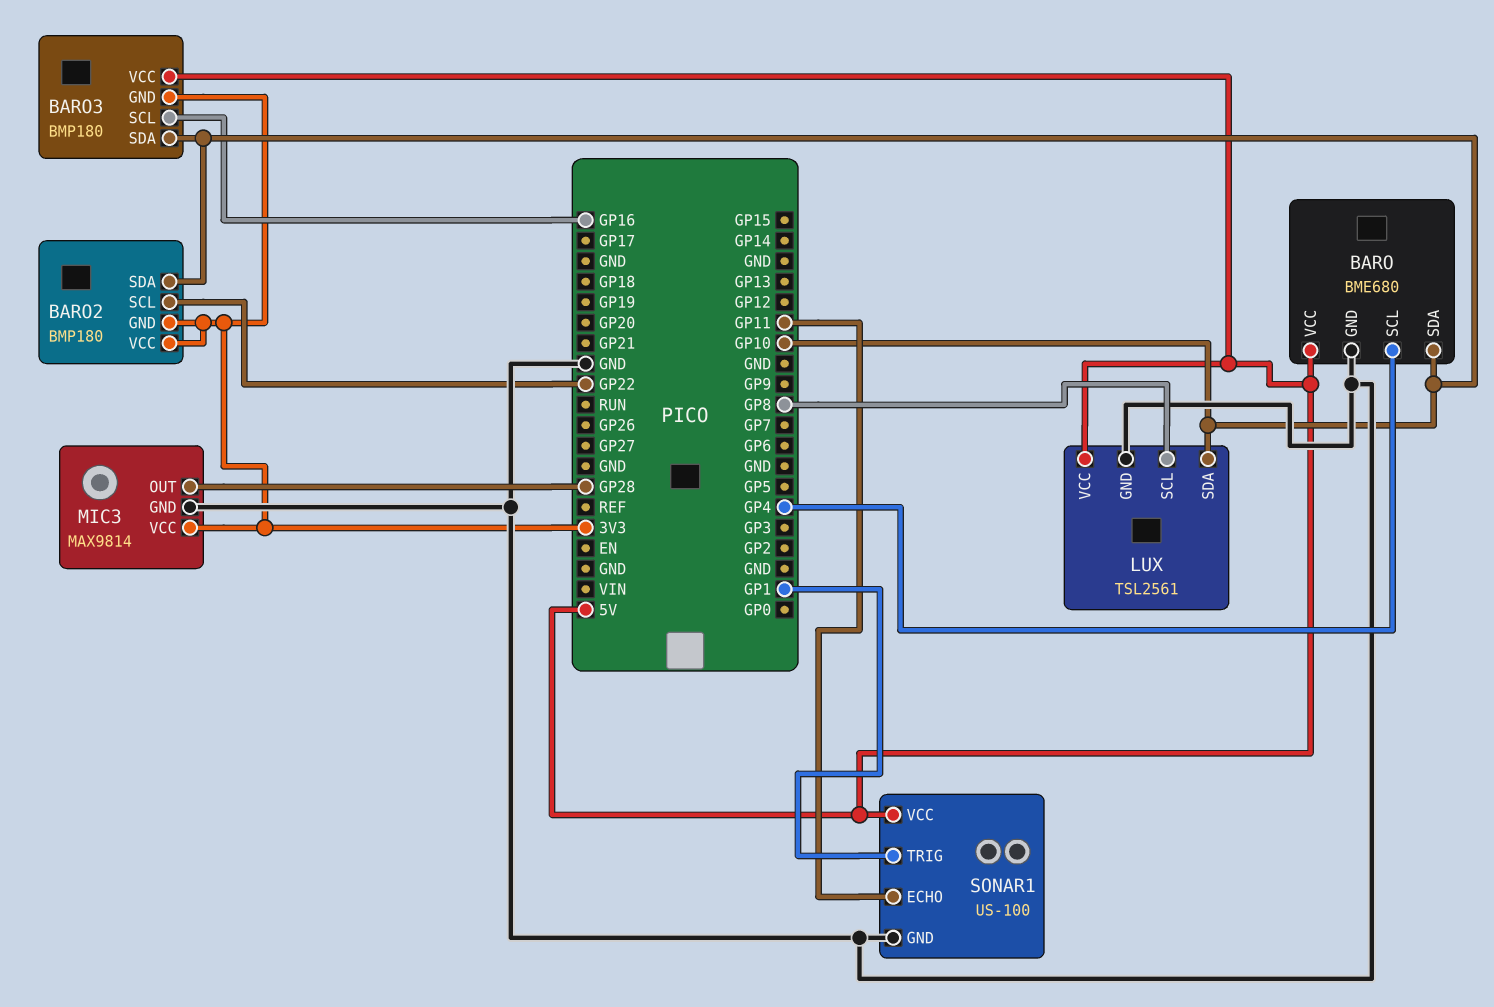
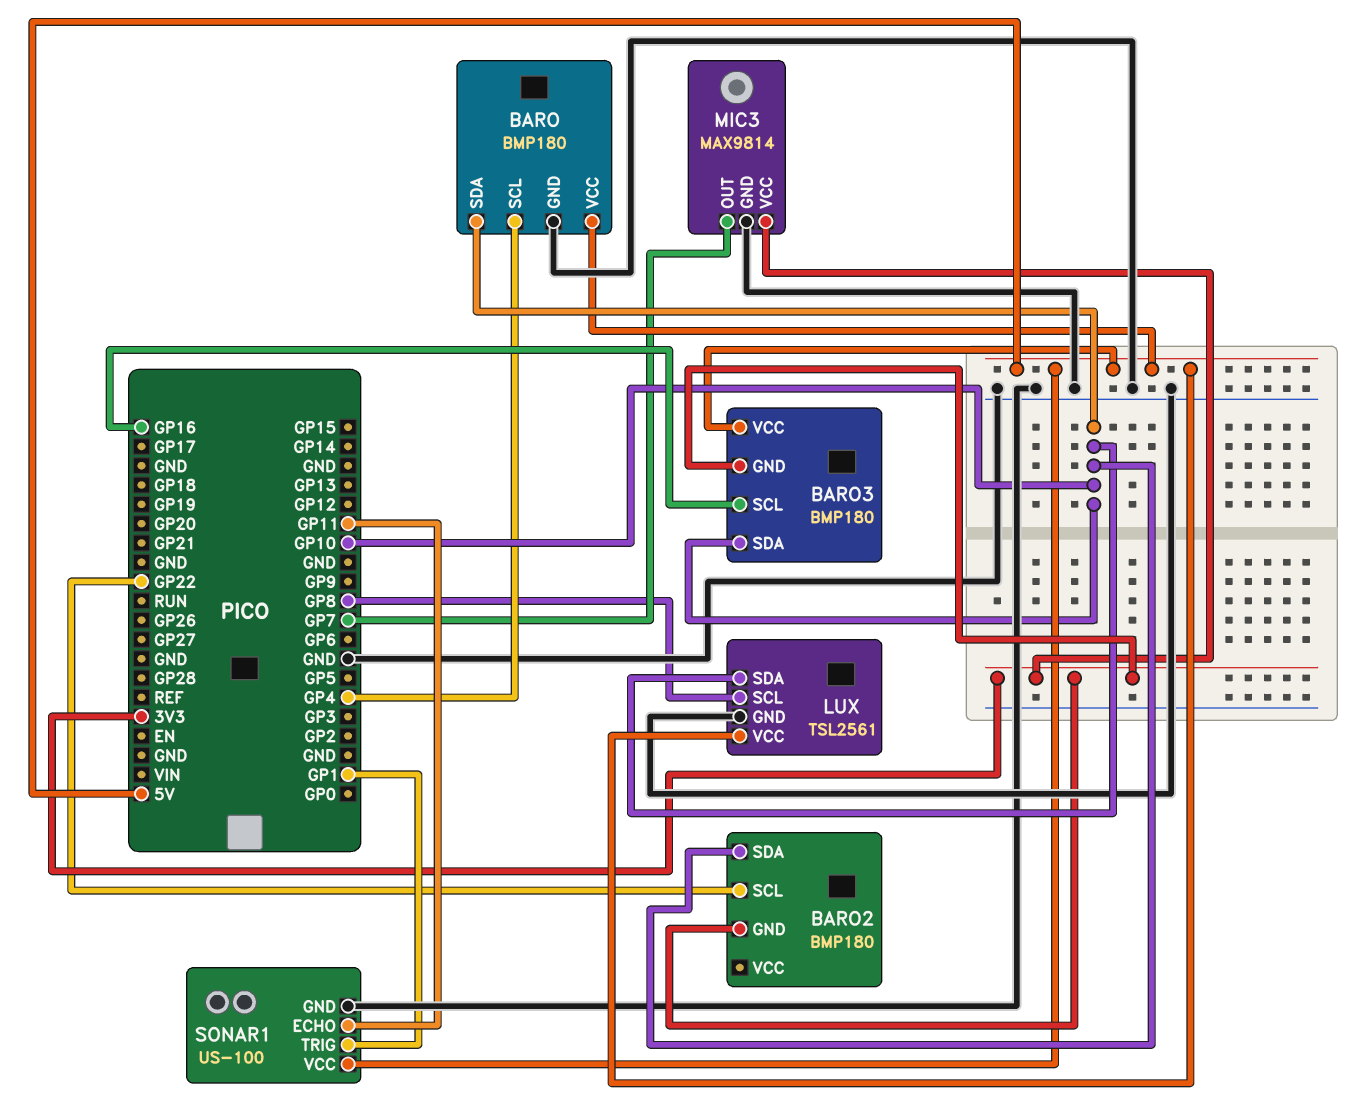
BARO: BME680 -> BMP180
BARO2 pin VCC: 3V3 -> none
MIC3 pin OUT: GP28 -> GP7

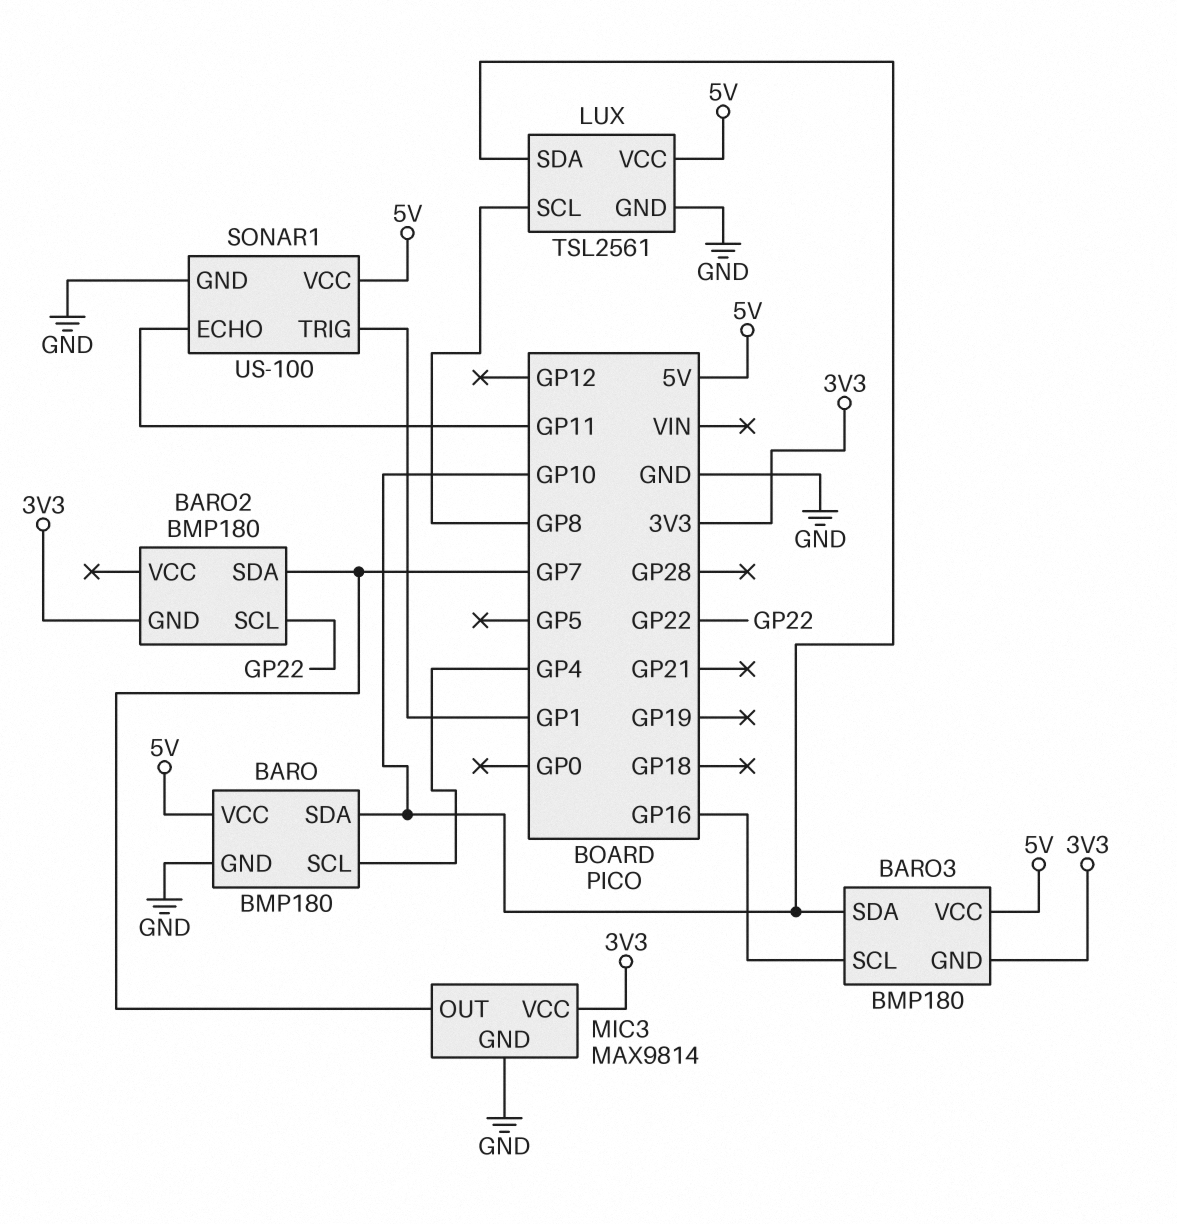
BARO2 pin SDA: GP10 -> GP7

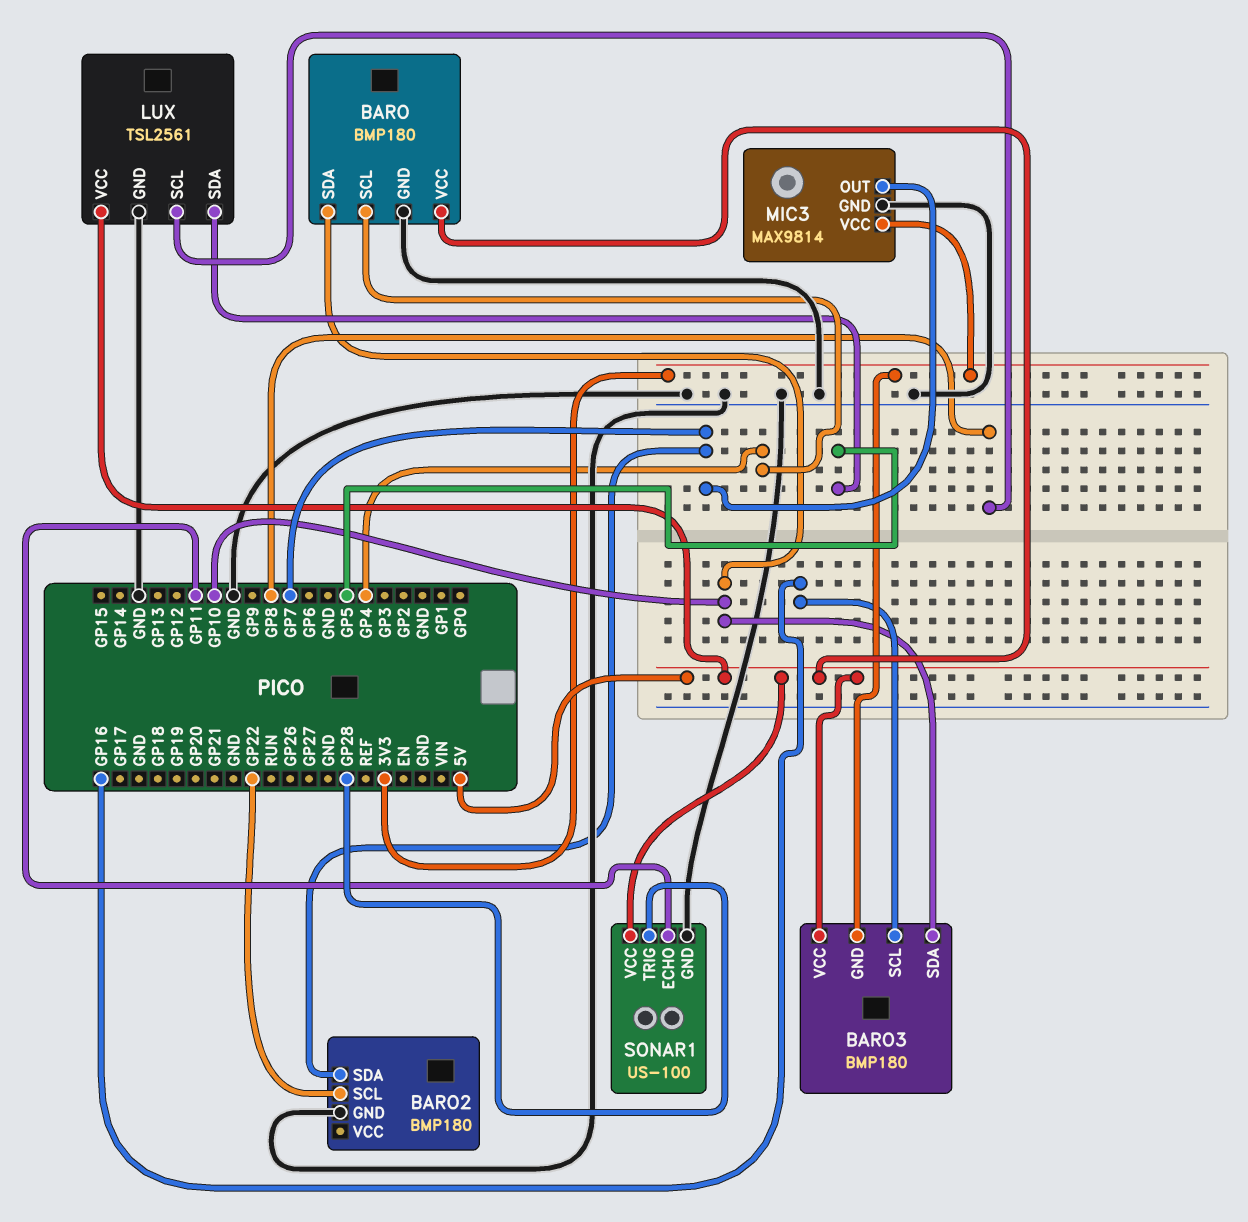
BARO2 pin GND: 3V3 -> GND
LUX pin SDA: GP10 -> GP5
SONAR1 pin TRIG: GP1 -> GP28

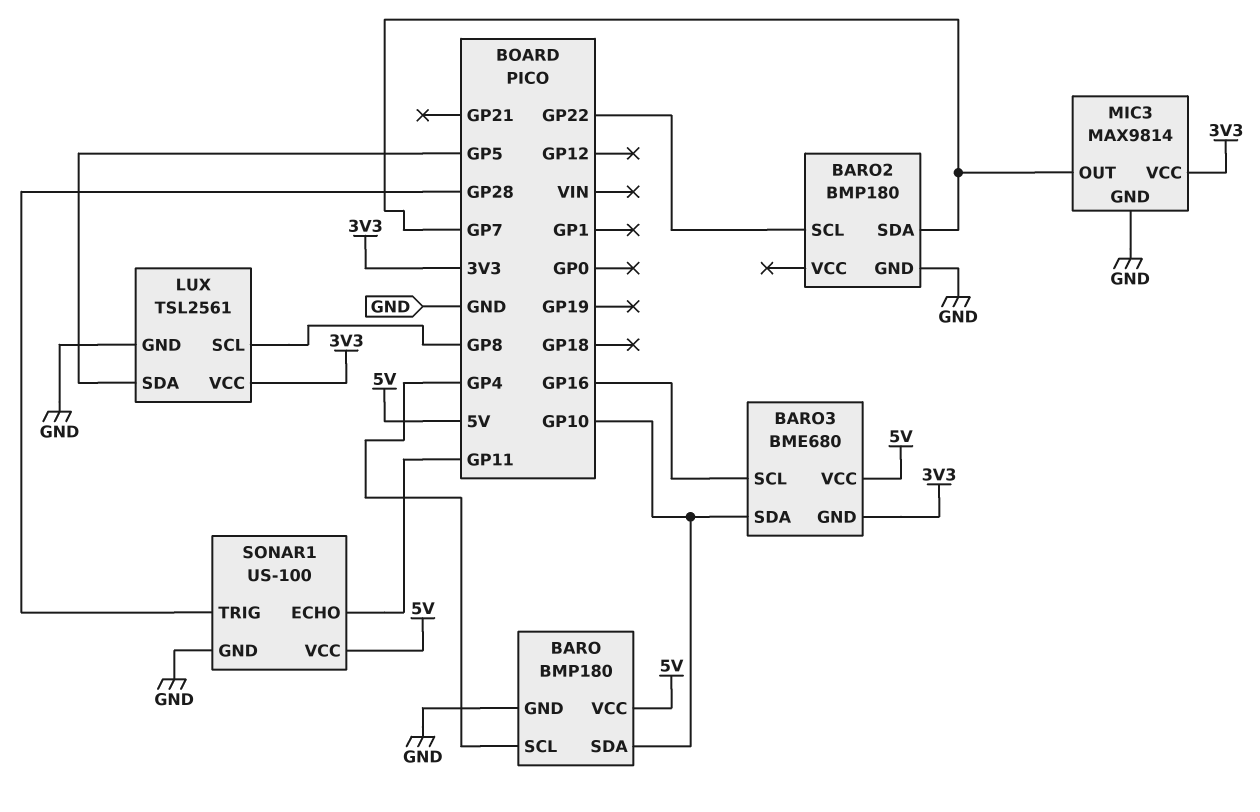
BARO3: BMP180 -> BME680
LUX pin VCC: 5V -> 3V3

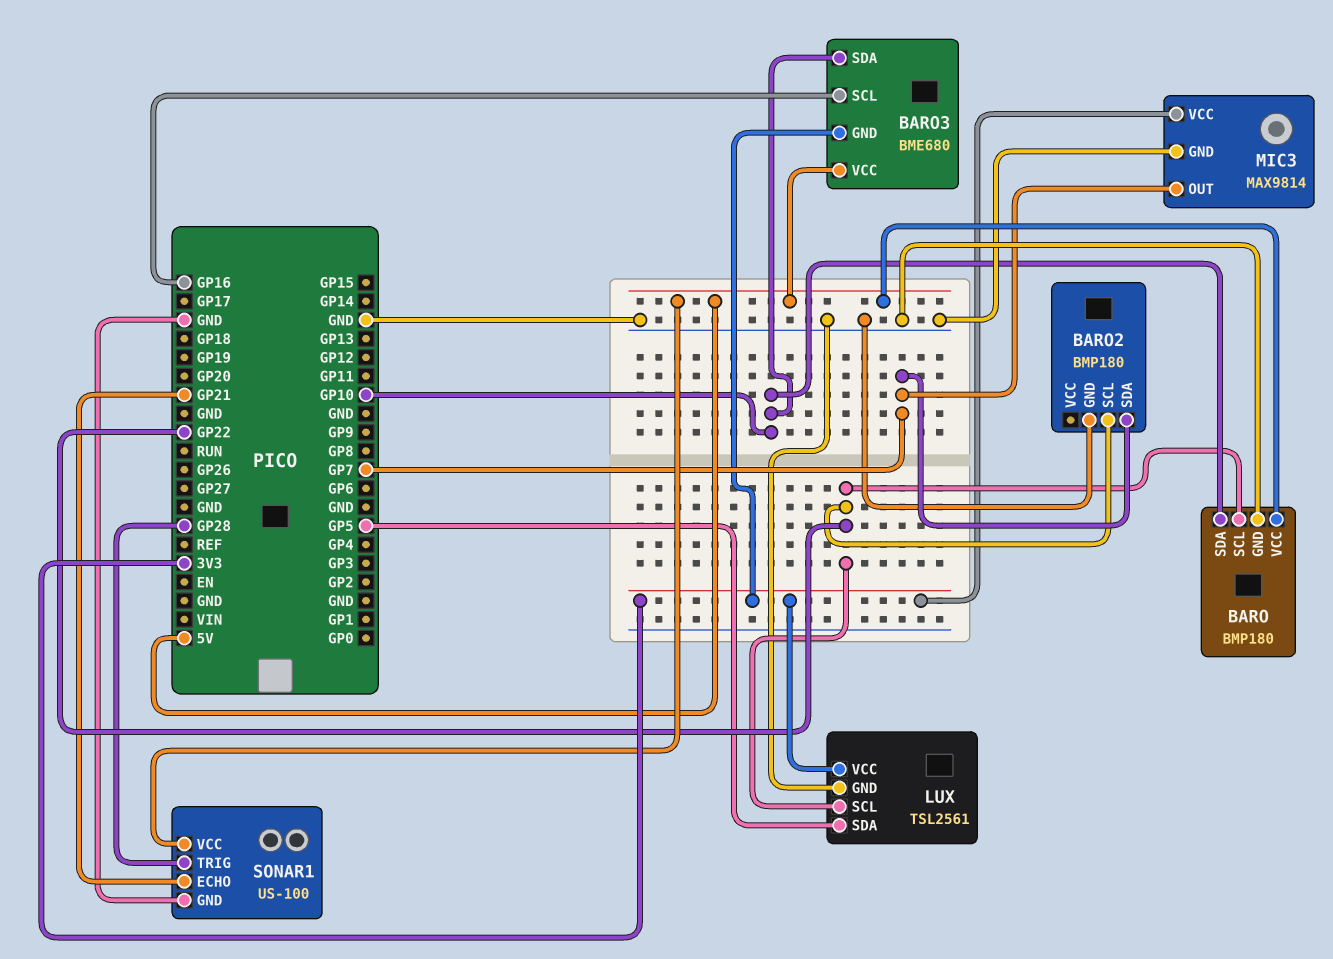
BARO pin SCL: GP4 -> GP22
LUX pin SCL: GP8 -> GP22
SONAR1 pin ECHO: GP11 -> GP21

